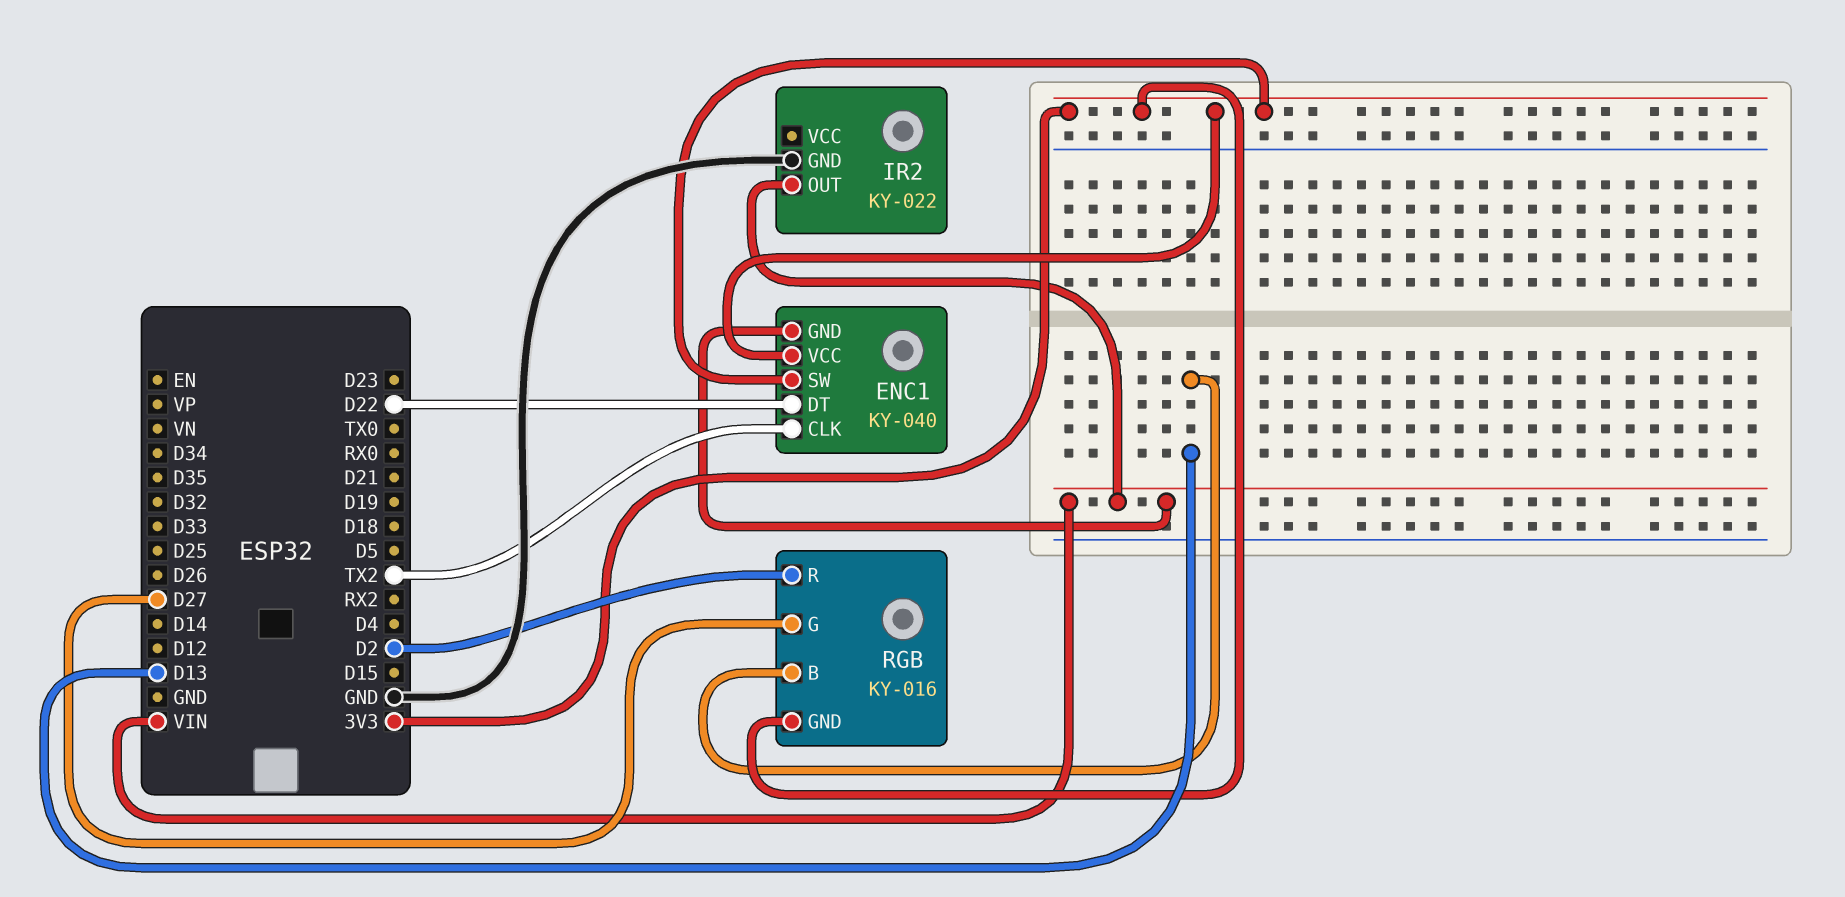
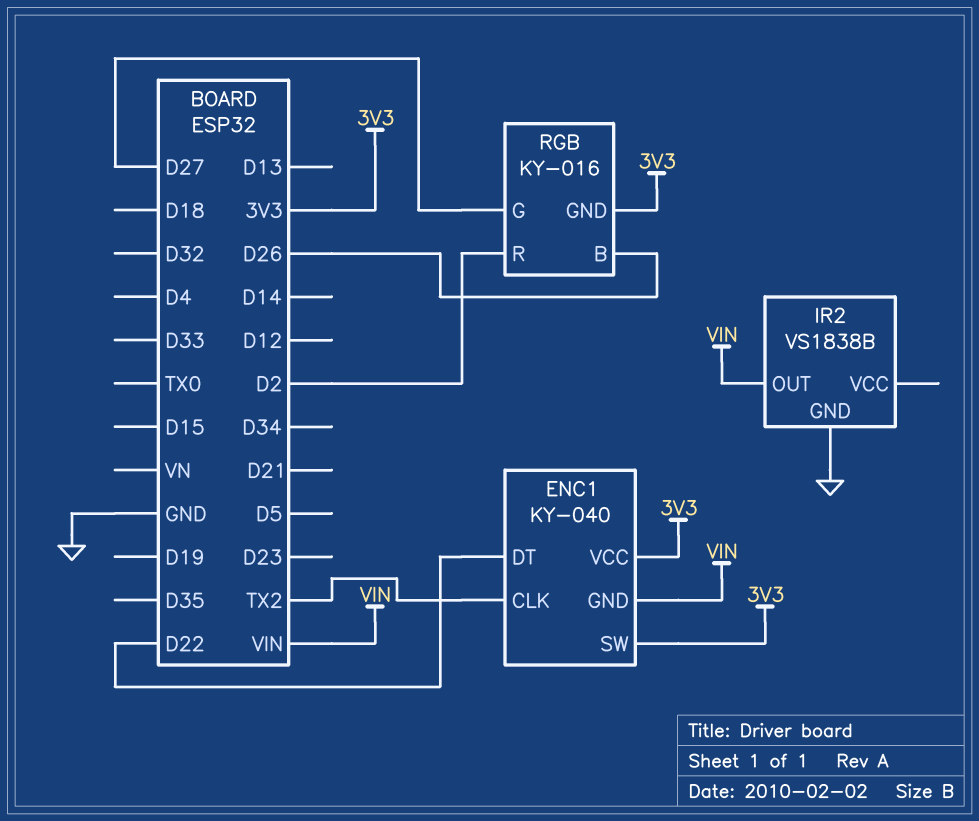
IR2: KY-022 -> VS1838B
RGB pin B: D13 -> D26

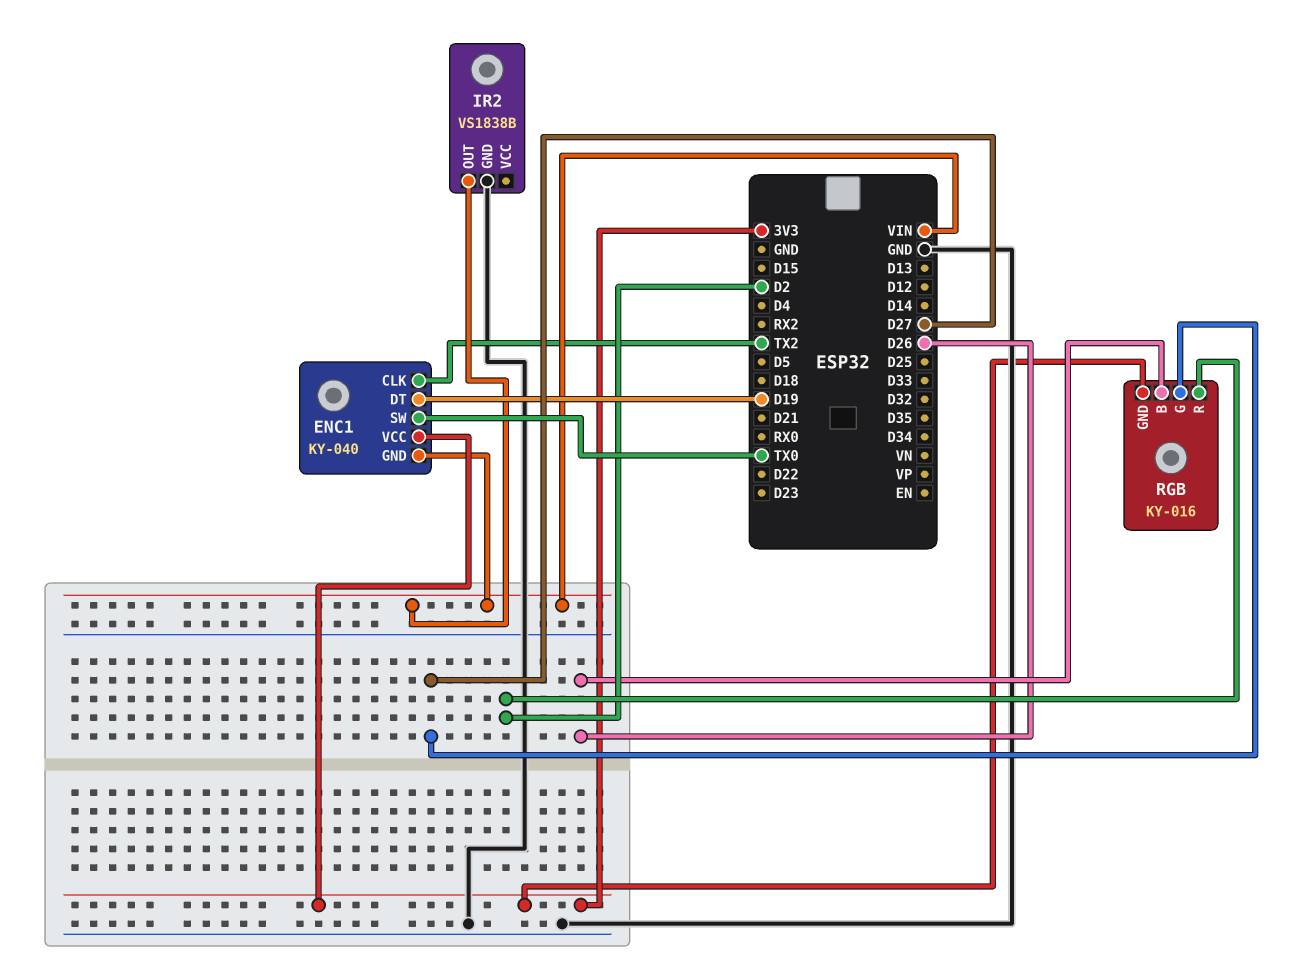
ENC1 pin DT: D22 -> D19
ENC1 pin SW: 3V3 -> TX0

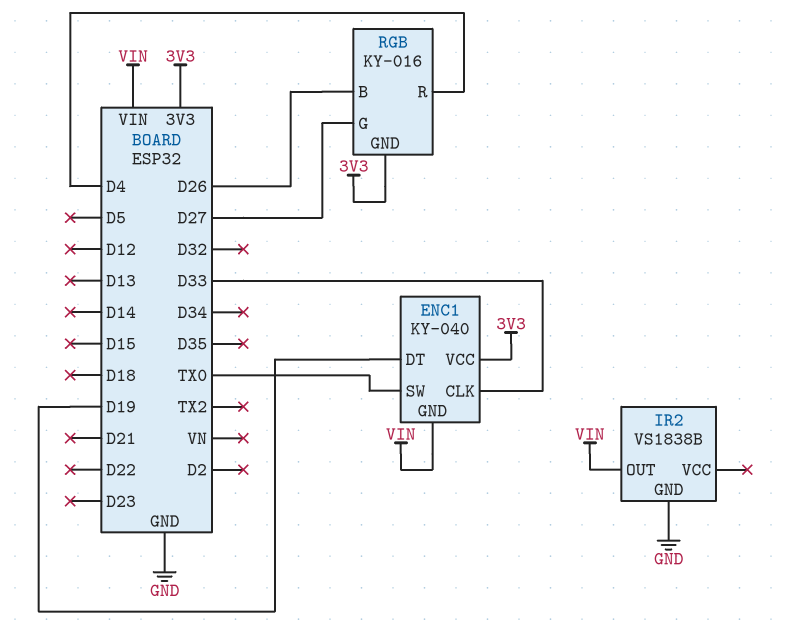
ENC1 pin CLK: TX2 -> D33
RGB pin R: D2 -> D4

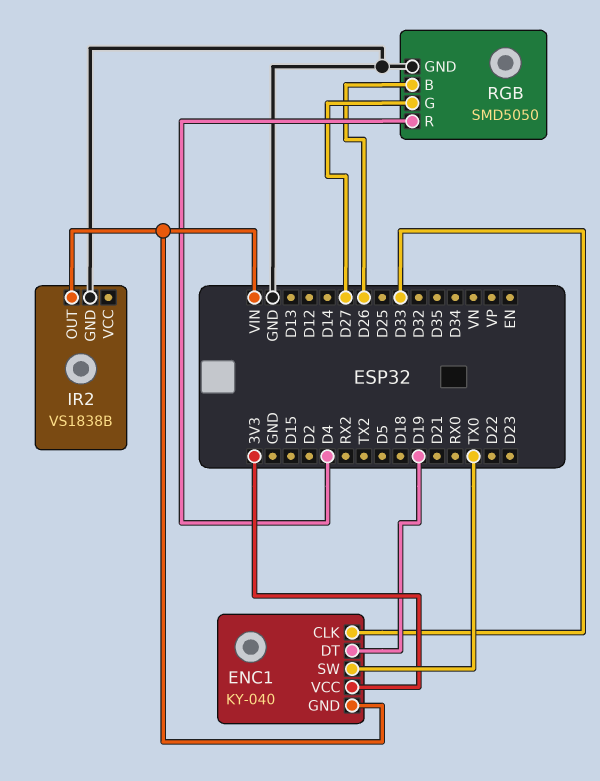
RGB: KY-016 -> SMD5050
RGB pin GND: 3V3 -> GND

